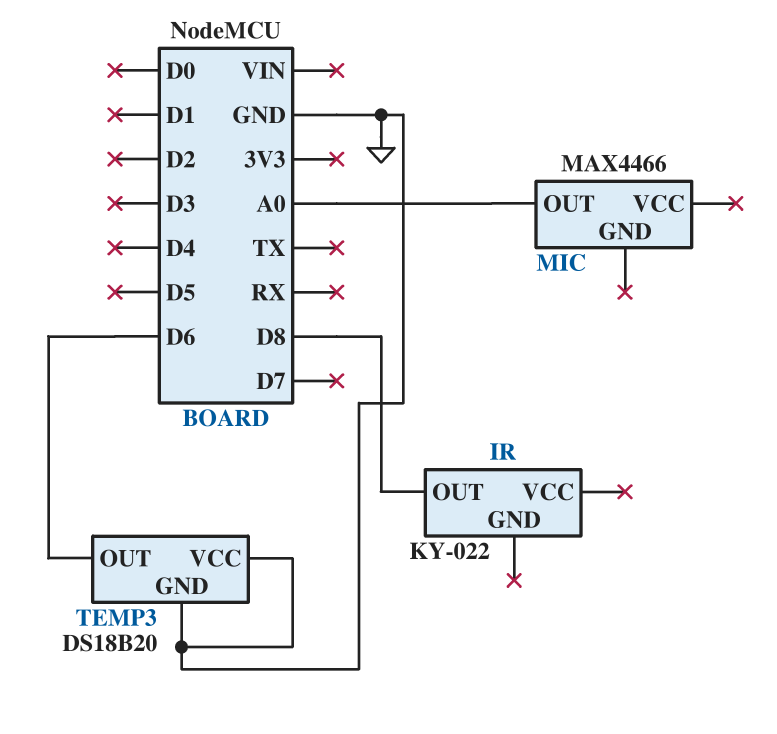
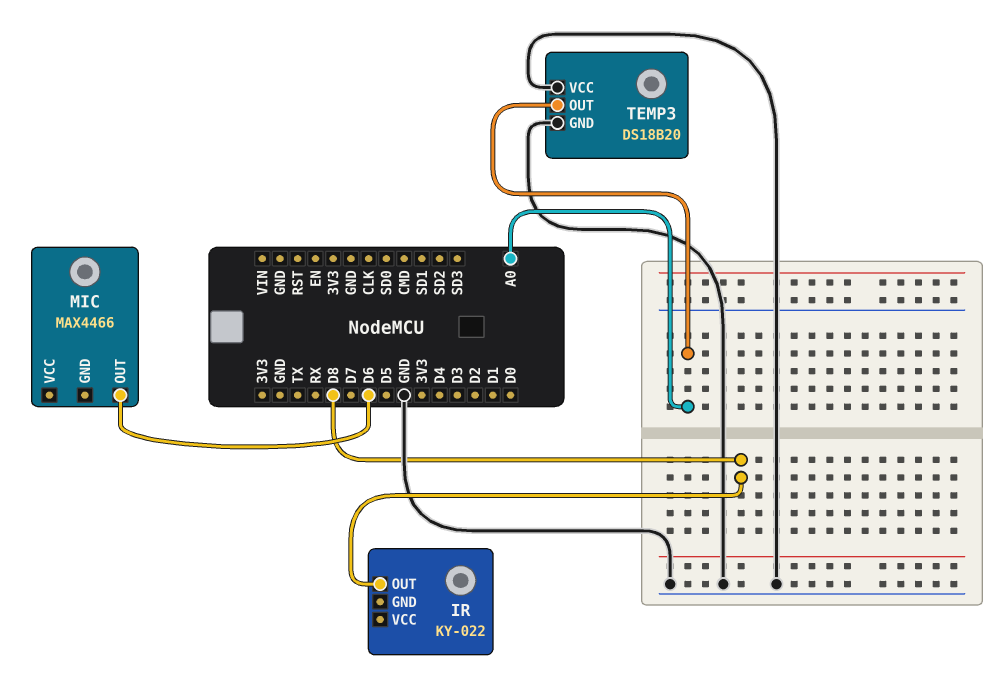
MIC pin OUT: A0 -> D6
TEMP3 pin OUT: D6 -> A0

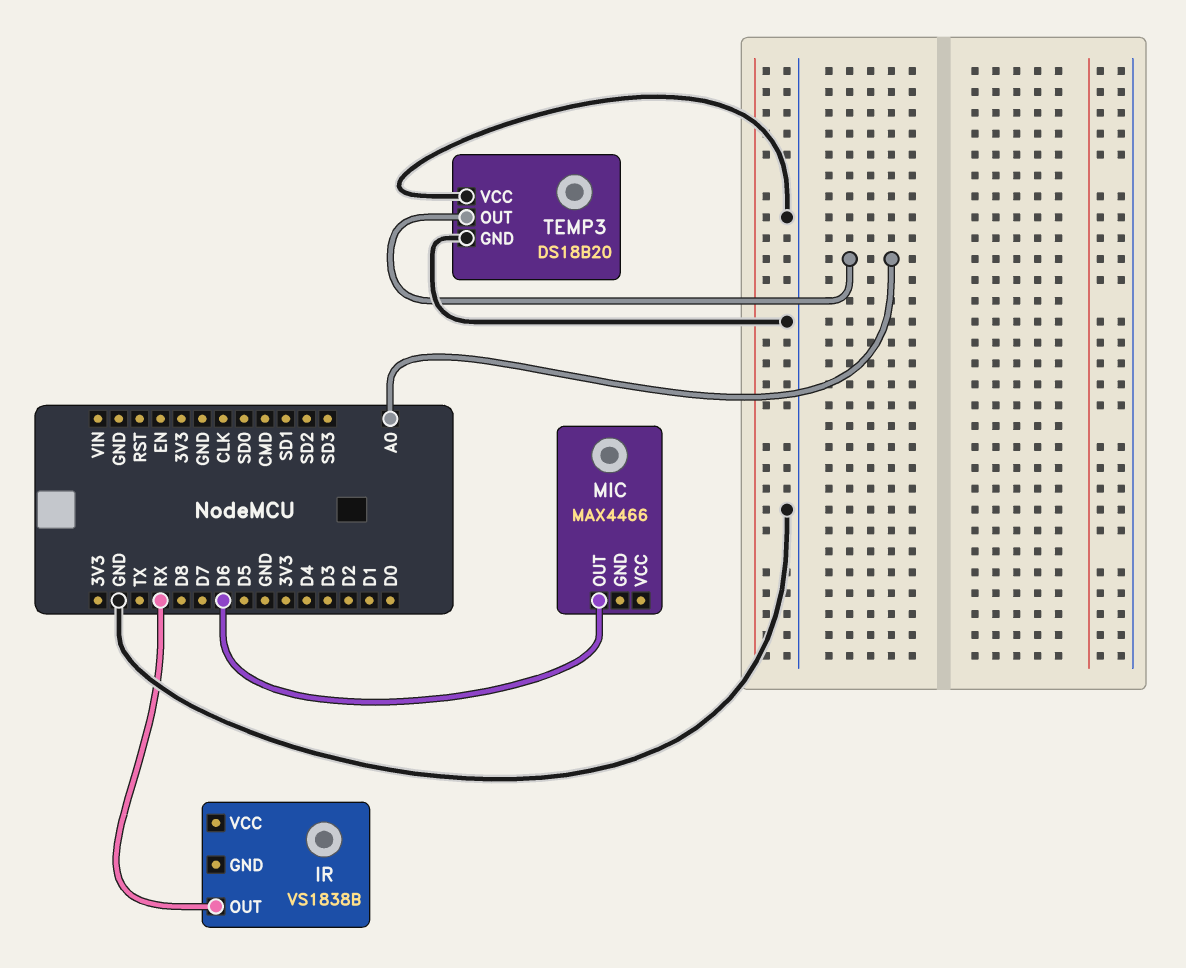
IR: KY-022 -> VS1838B
IR pin OUT: D8 -> RX

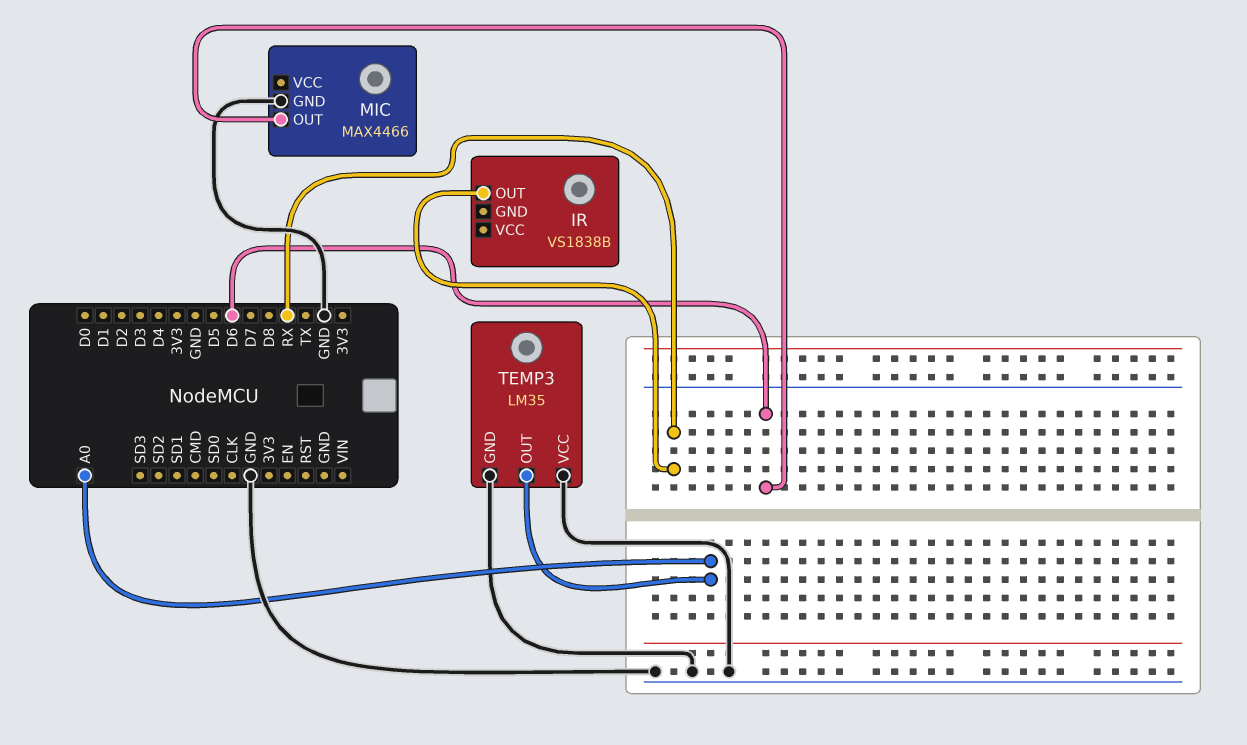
MIC pin GND: none -> GND
TEMP3: DS18B20 -> LM35

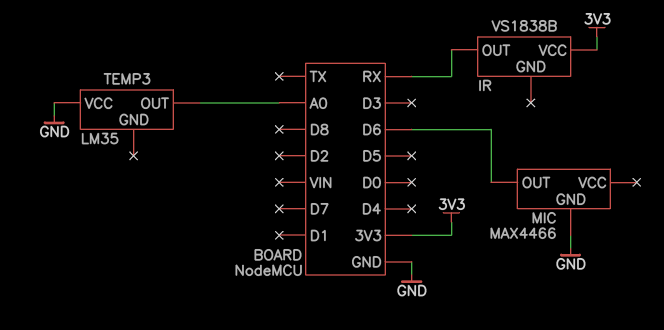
IR pin VCC: none -> 3V3
TEMP3 pin GND: GND -> none

